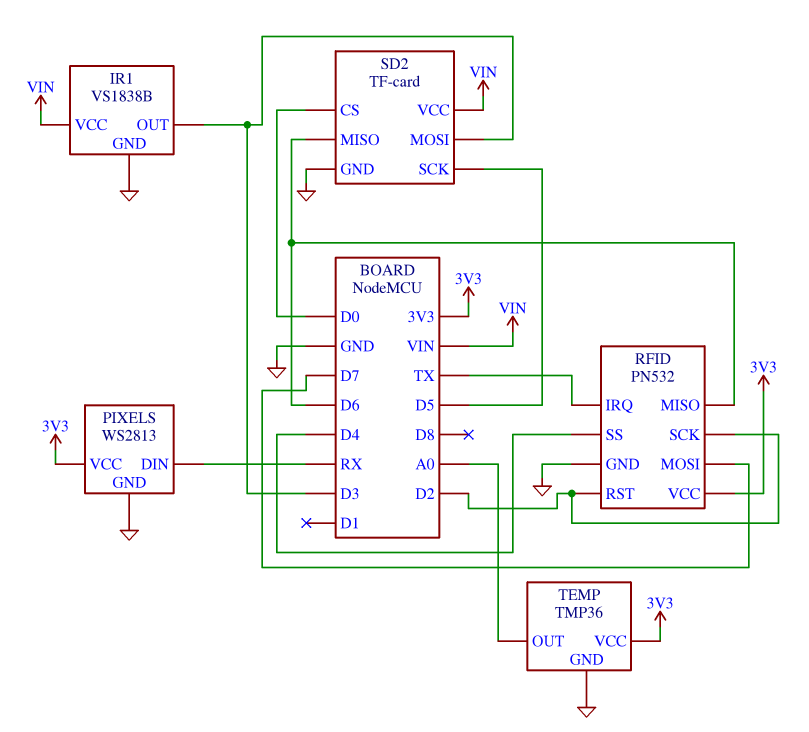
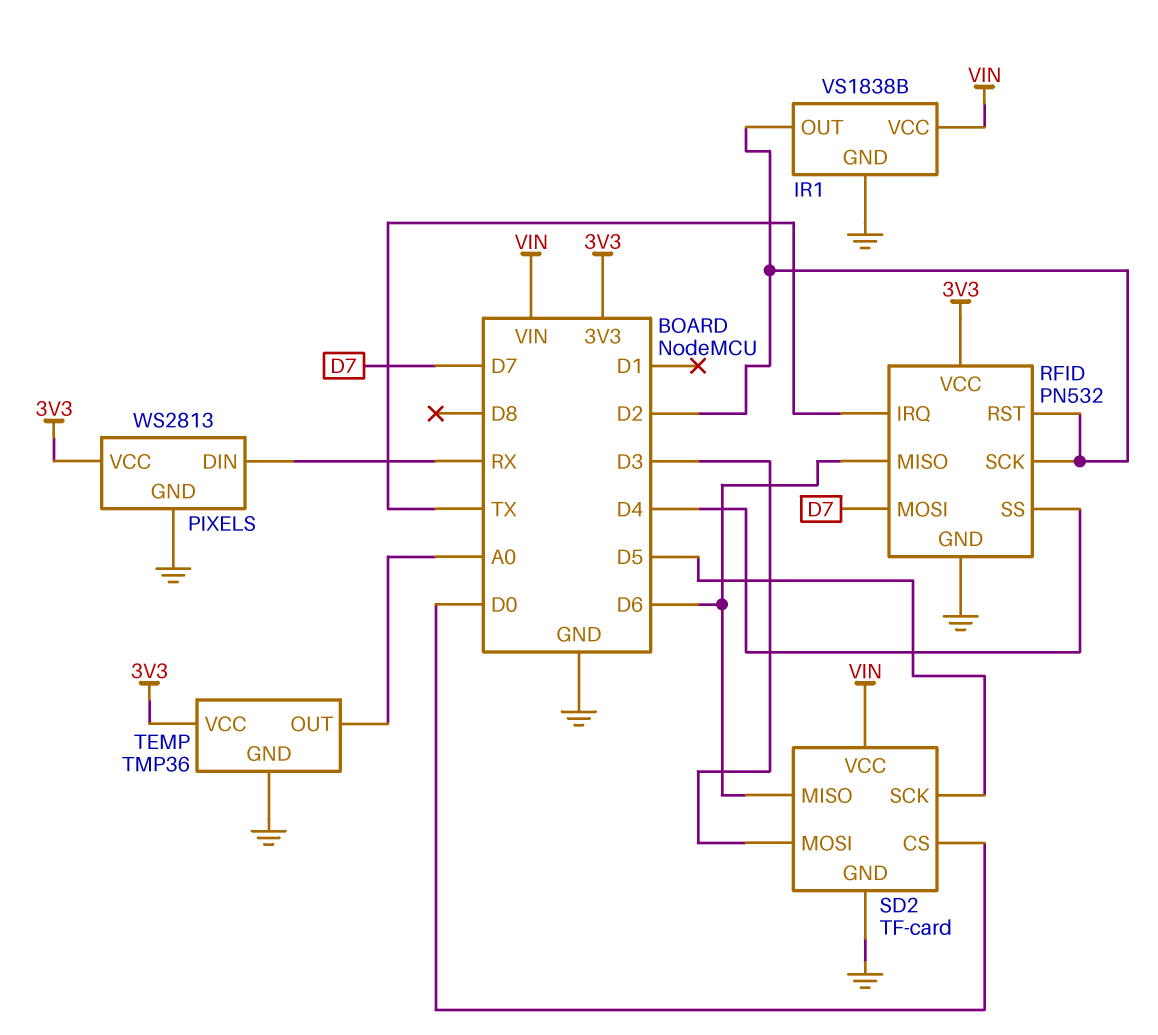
IR1 pin OUT: D3 -> D2

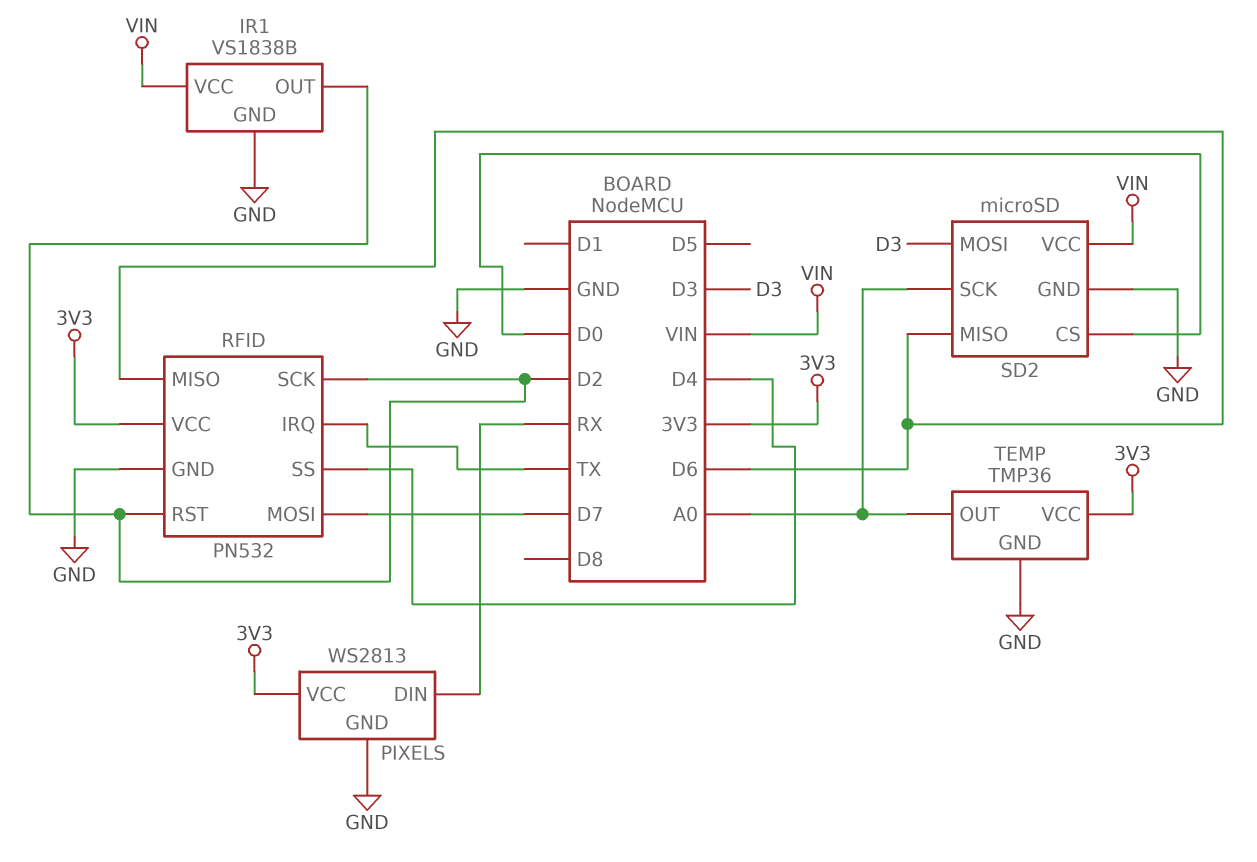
SD2: TF-card -> microSD
SD2 pin SCK: D5 -> A0

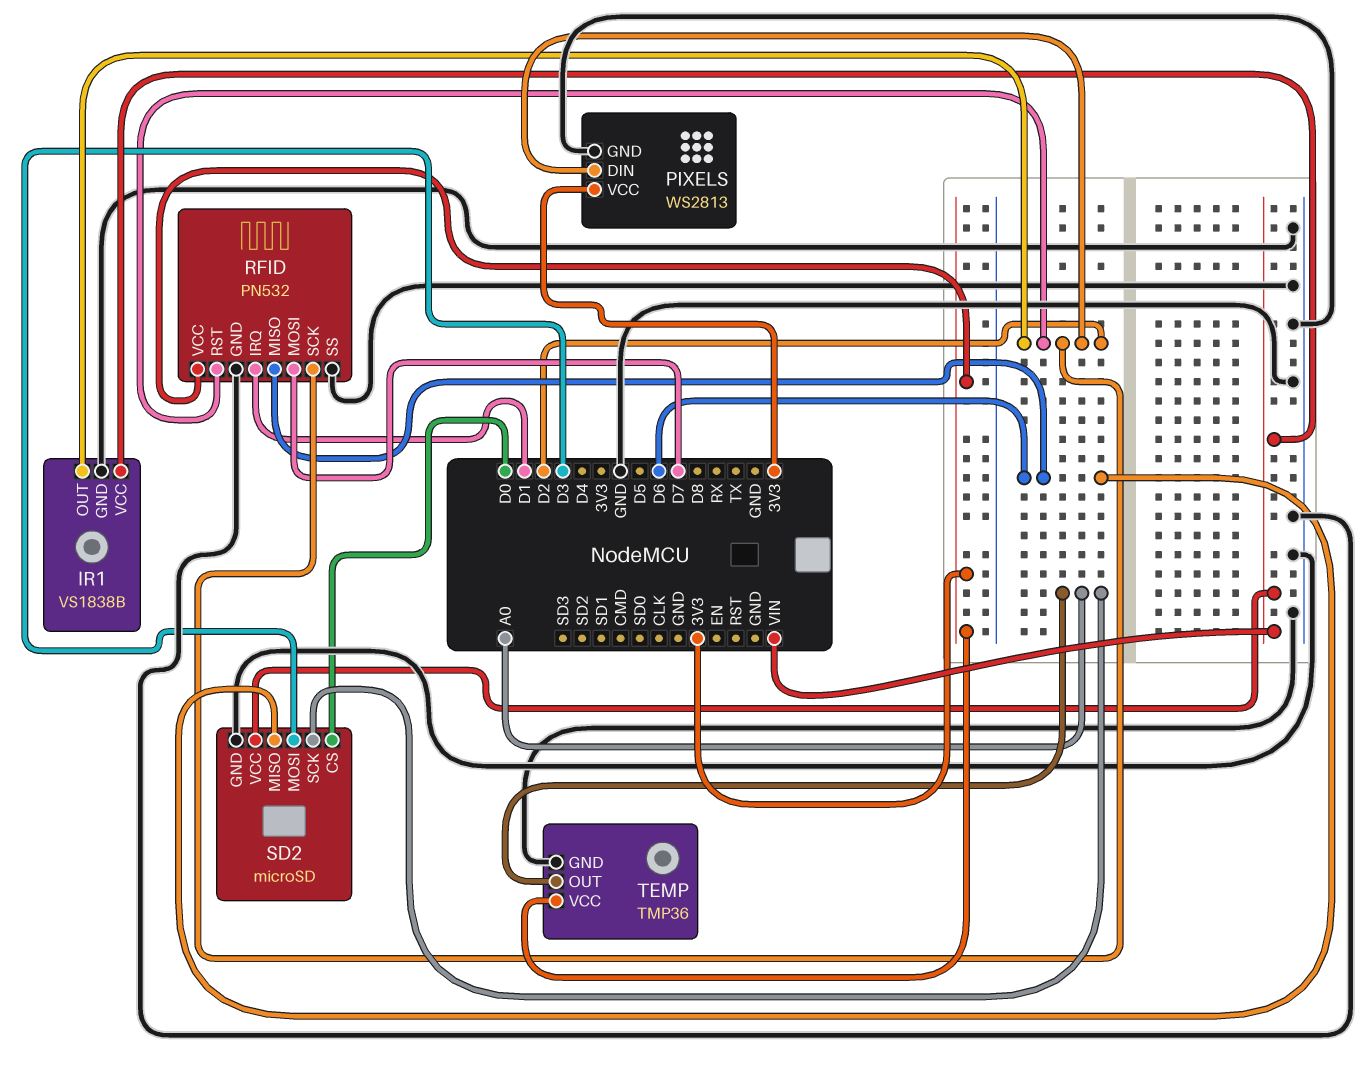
PIXELS pin DIN: RX -> D2
RFID pin IRQ: TX -> D1
RFID pin SS: D4 -> GND

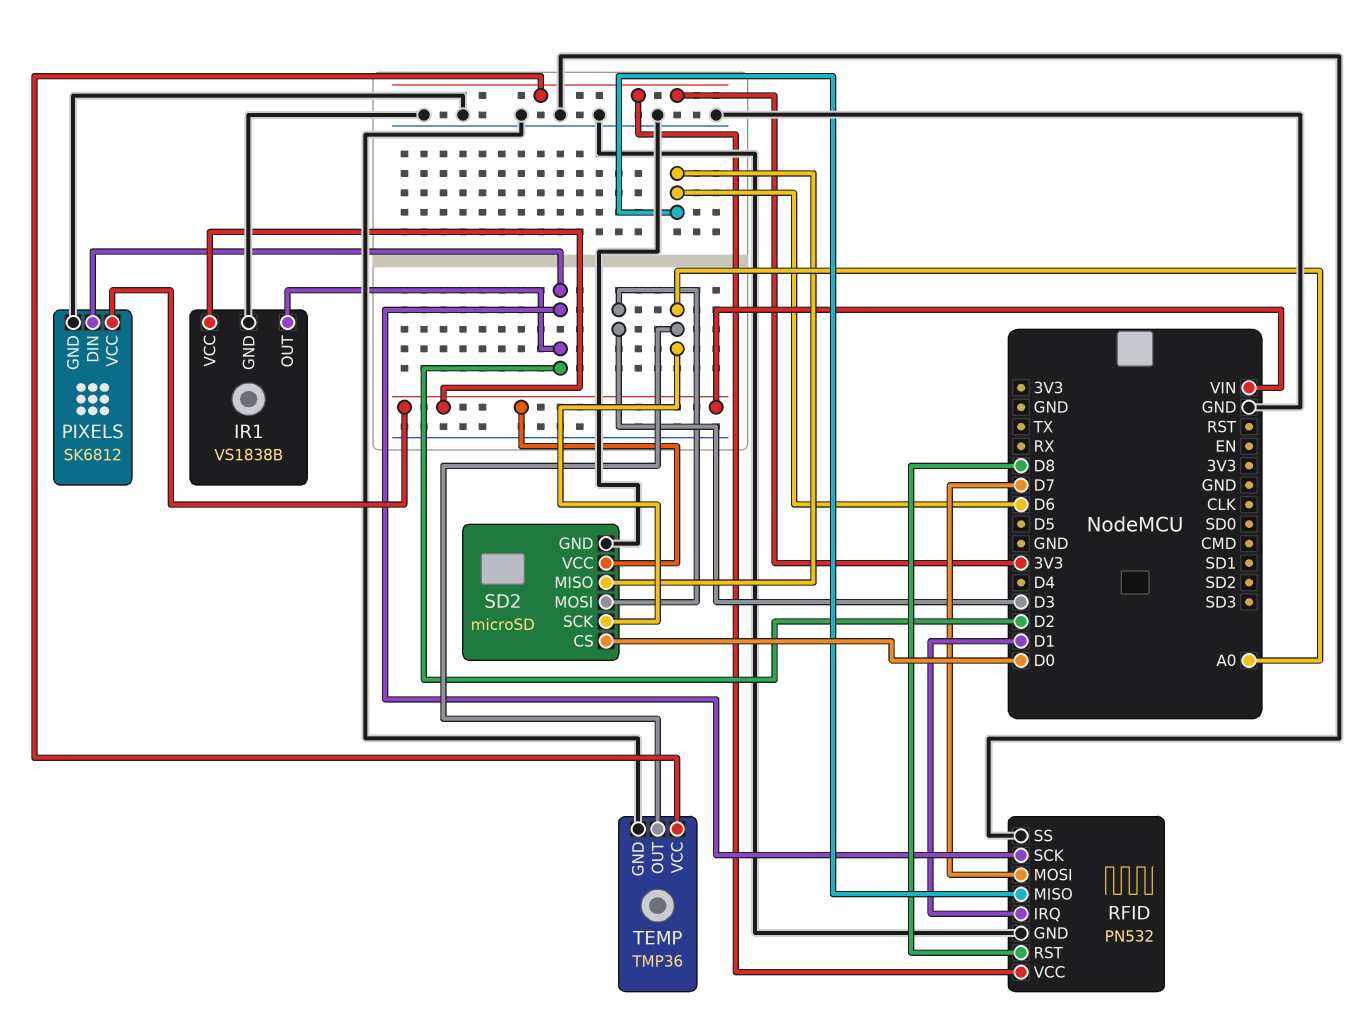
PIXELS: WS2813 -> SK6812
PIXELS pin VCC: 3V3 -> VIN
RFID pin RST: D2 -> D8

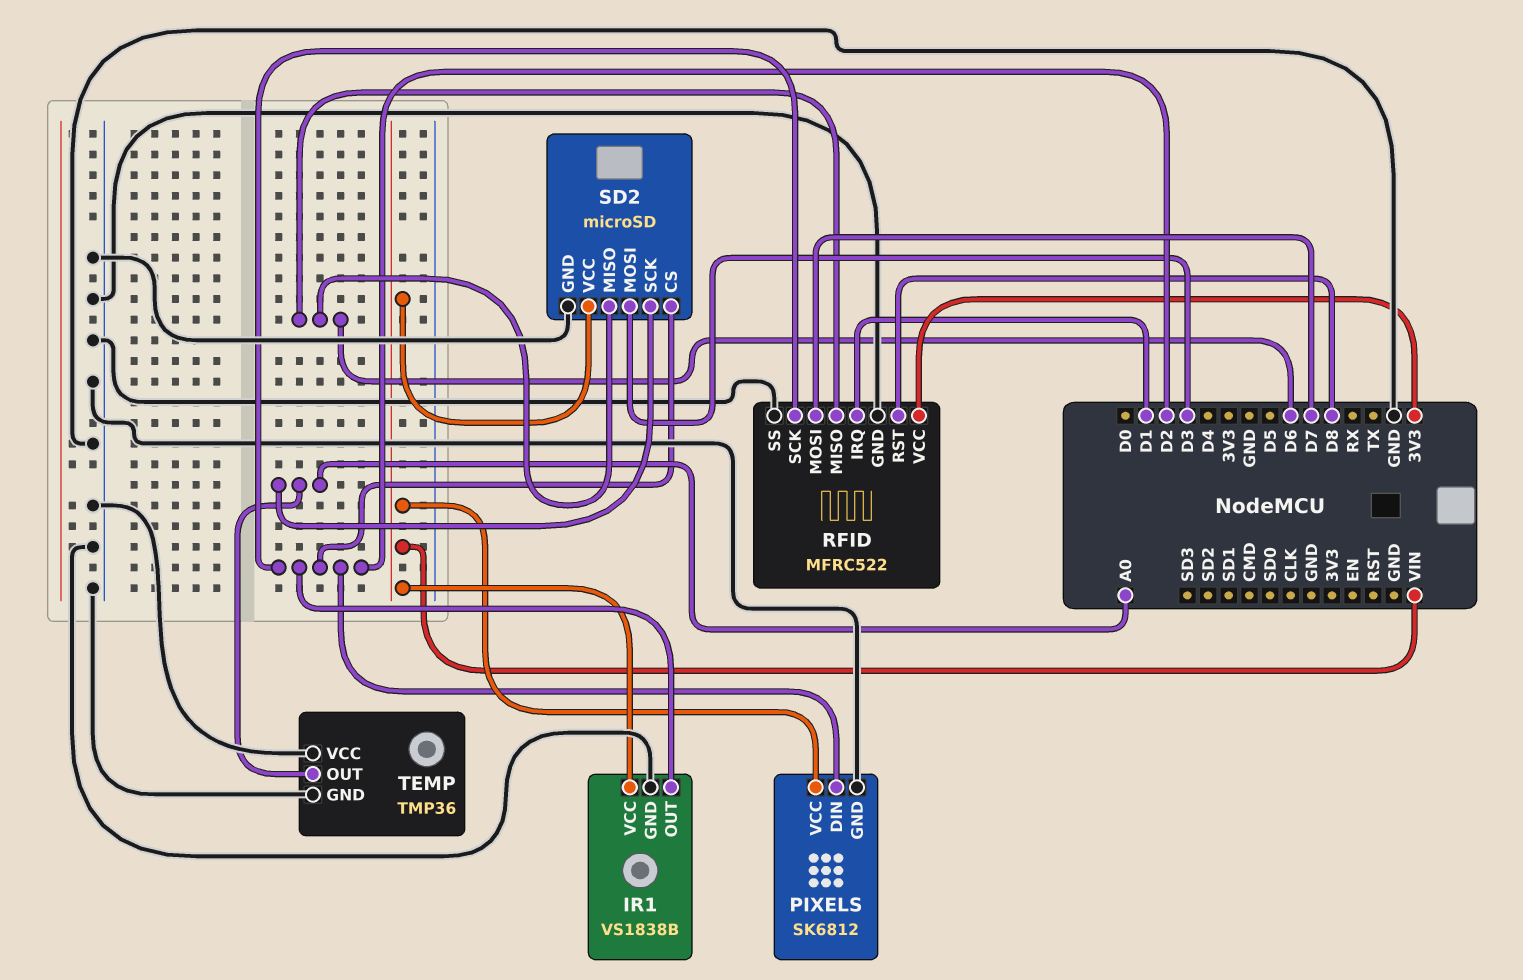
RFID: PN532 -> MFRC522
SD2 pin CS: D0 -> D2
TEMP pin VCC: 3V3 -> GND

